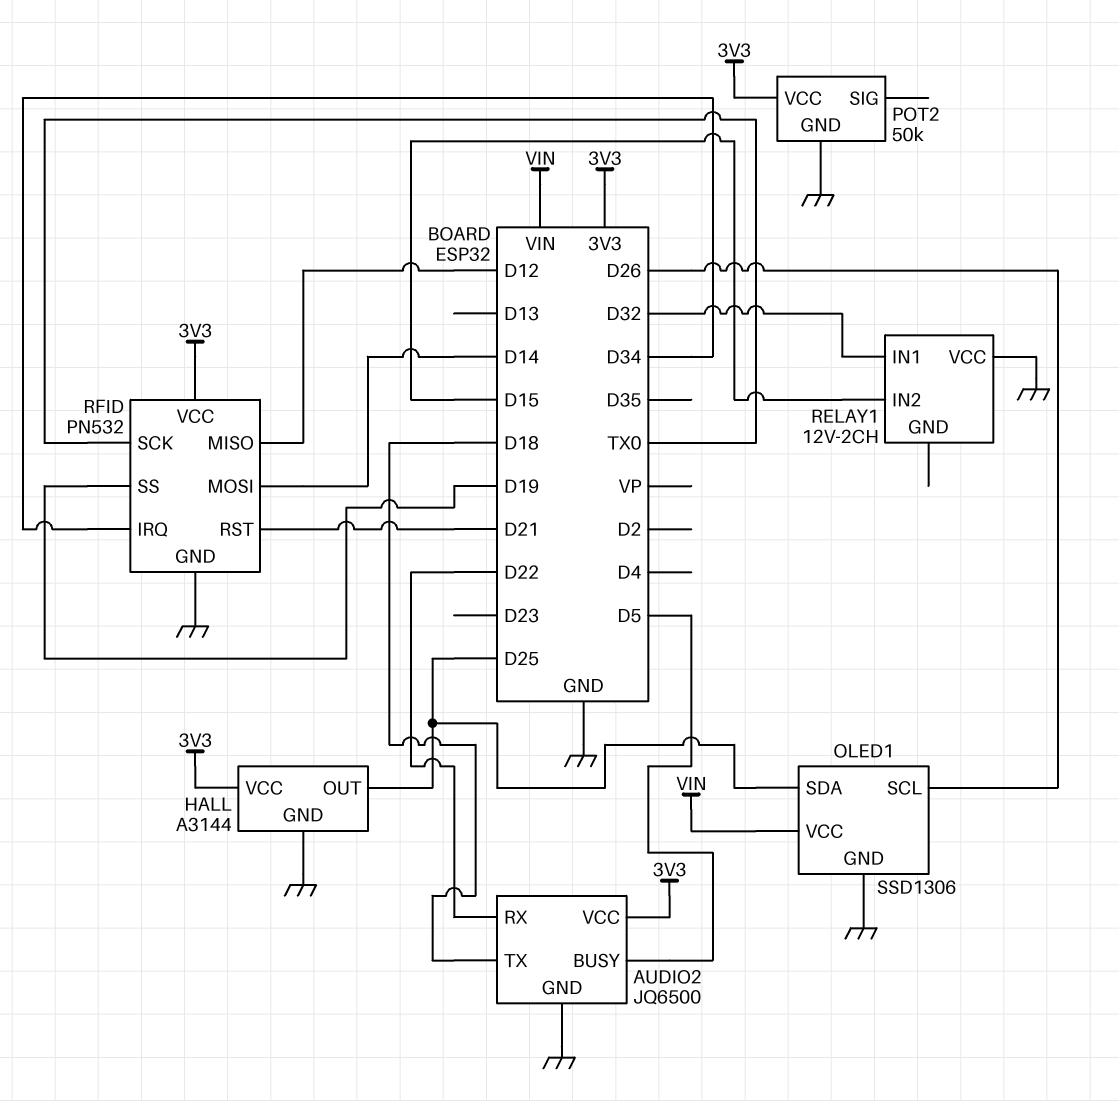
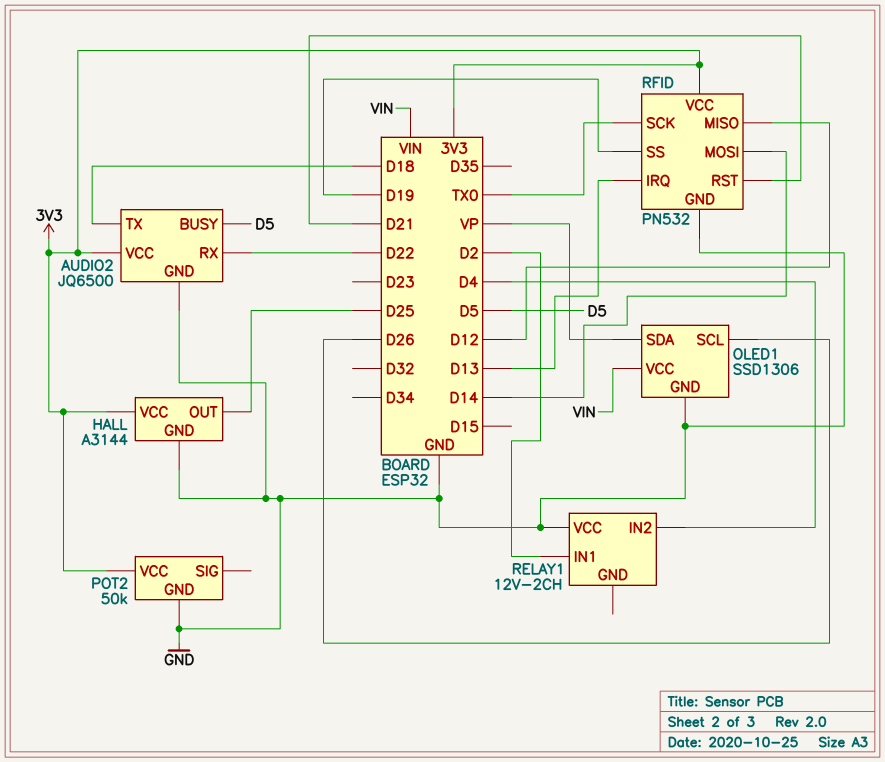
OLED1 pin SDA: D25 -> VP
RELAY1 pin IN1: D32 -> D2
RELAY1 pin IN2: D15 -> D4
RFID pin IRQ: D34 -> D13

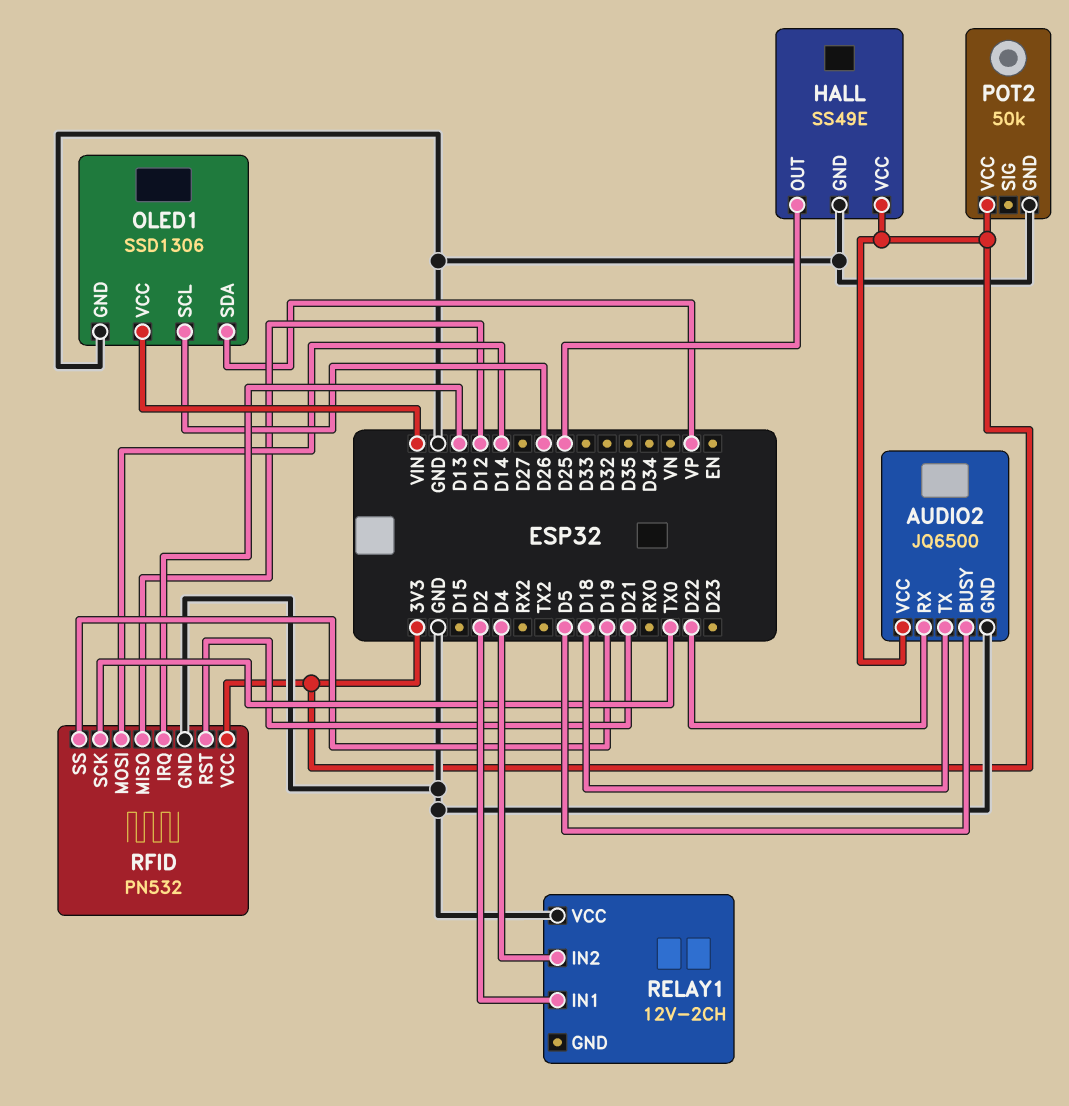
HALL: A3144 -> SS49E

